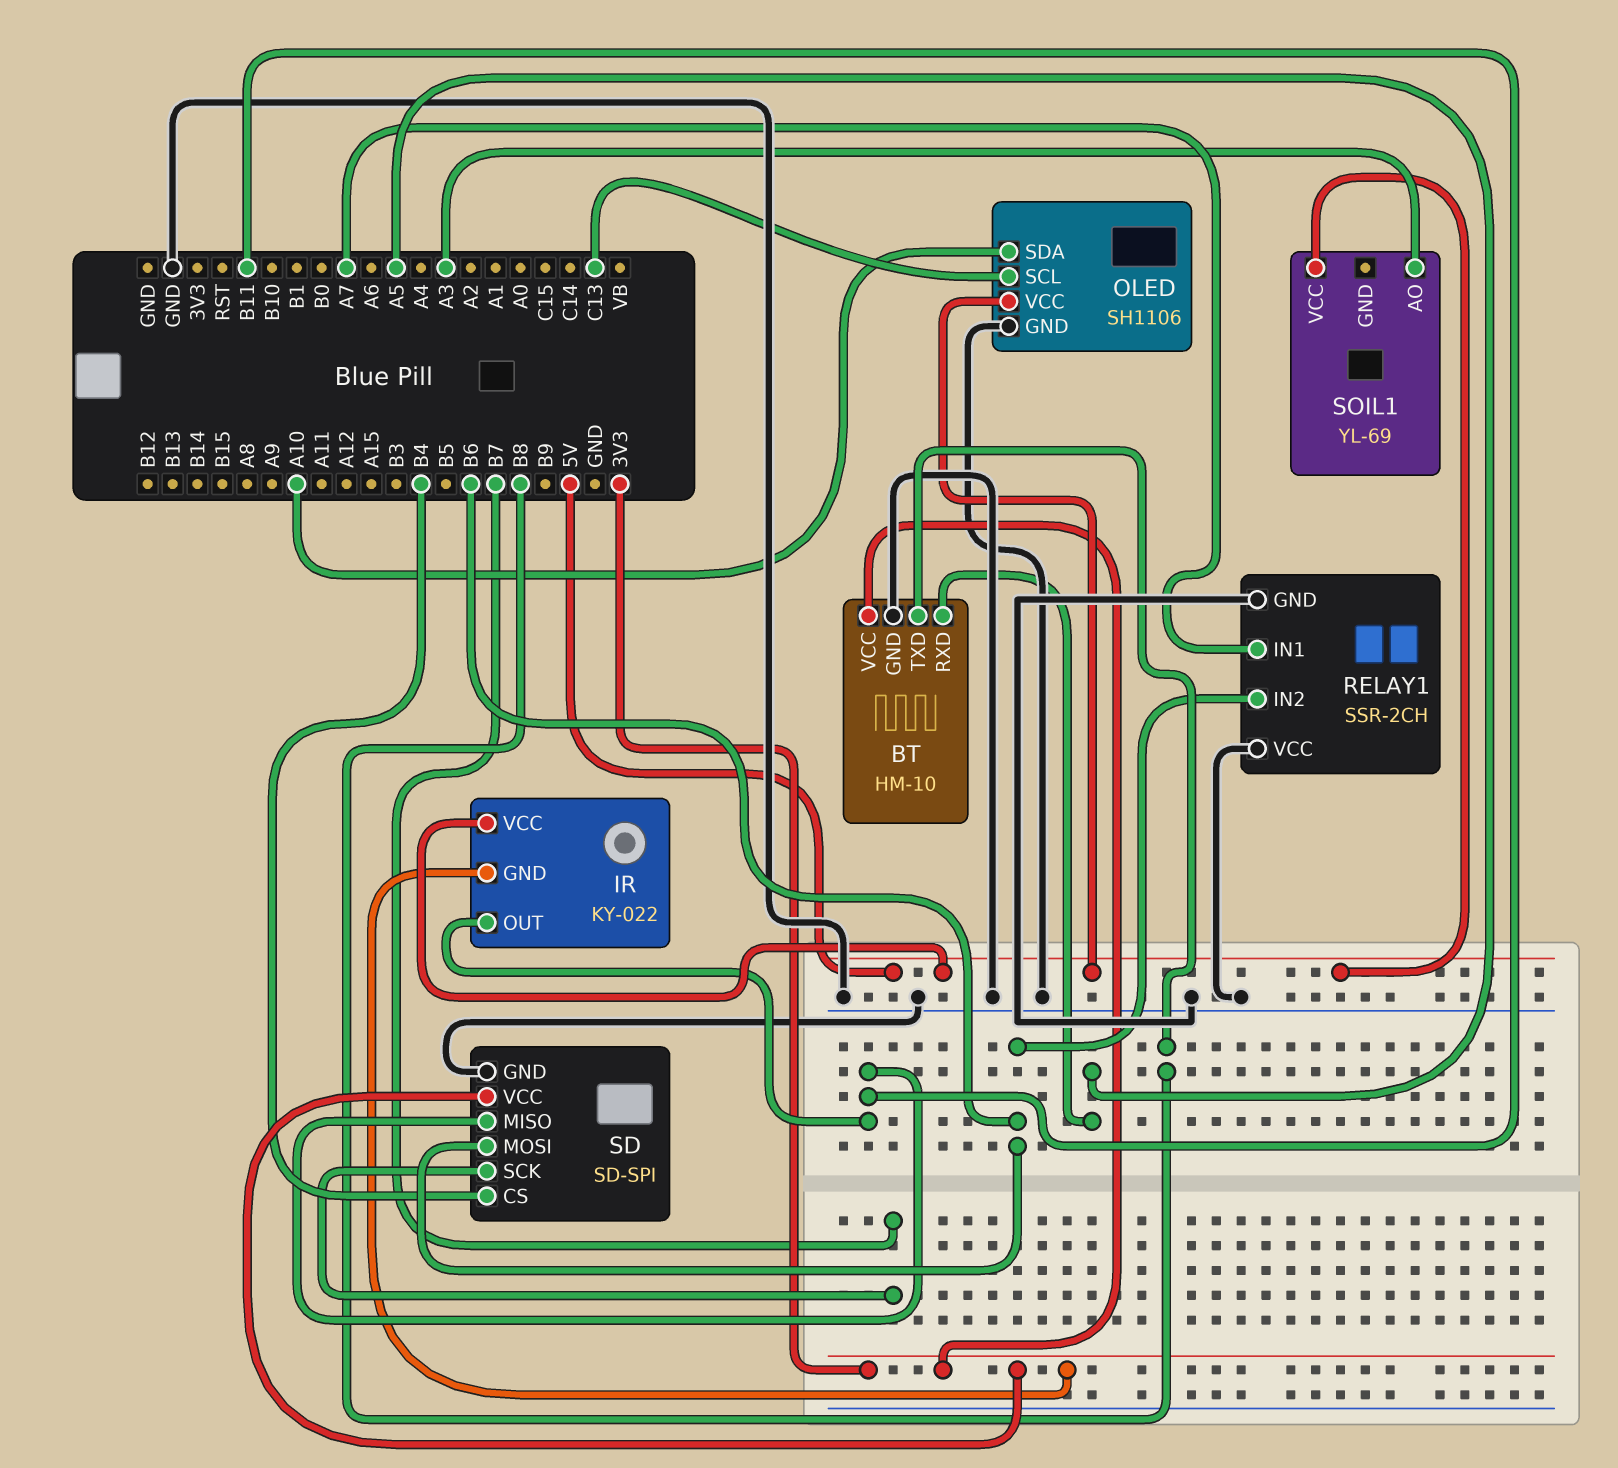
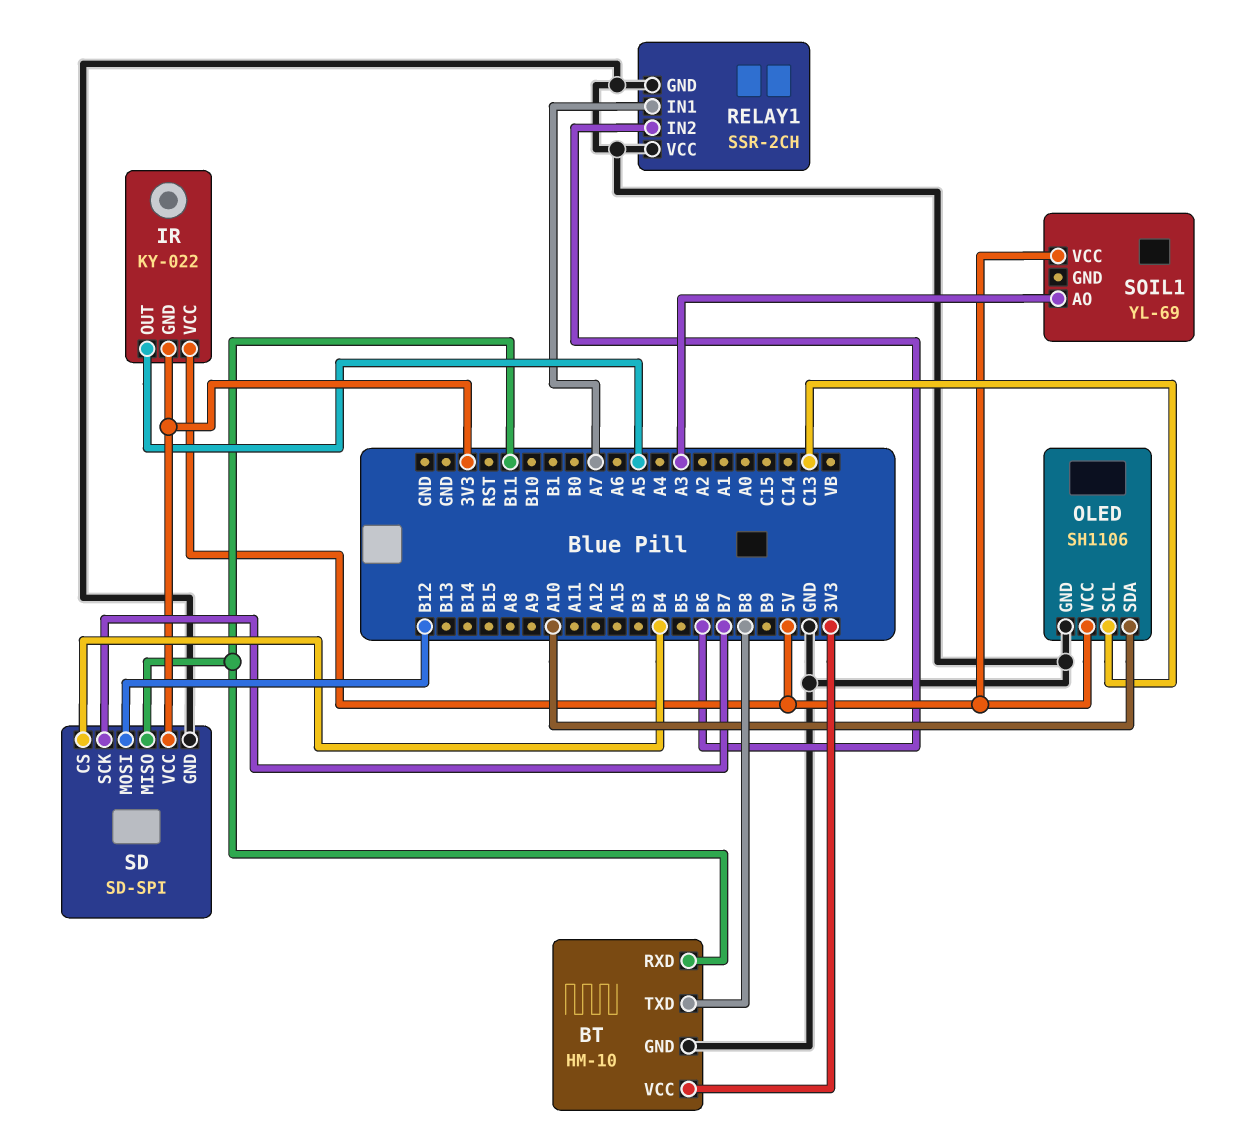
BT pin RXD: A5 -> B11
IR pin OUT: B11 -> A5
SD pin MOSI: B6 -> B12

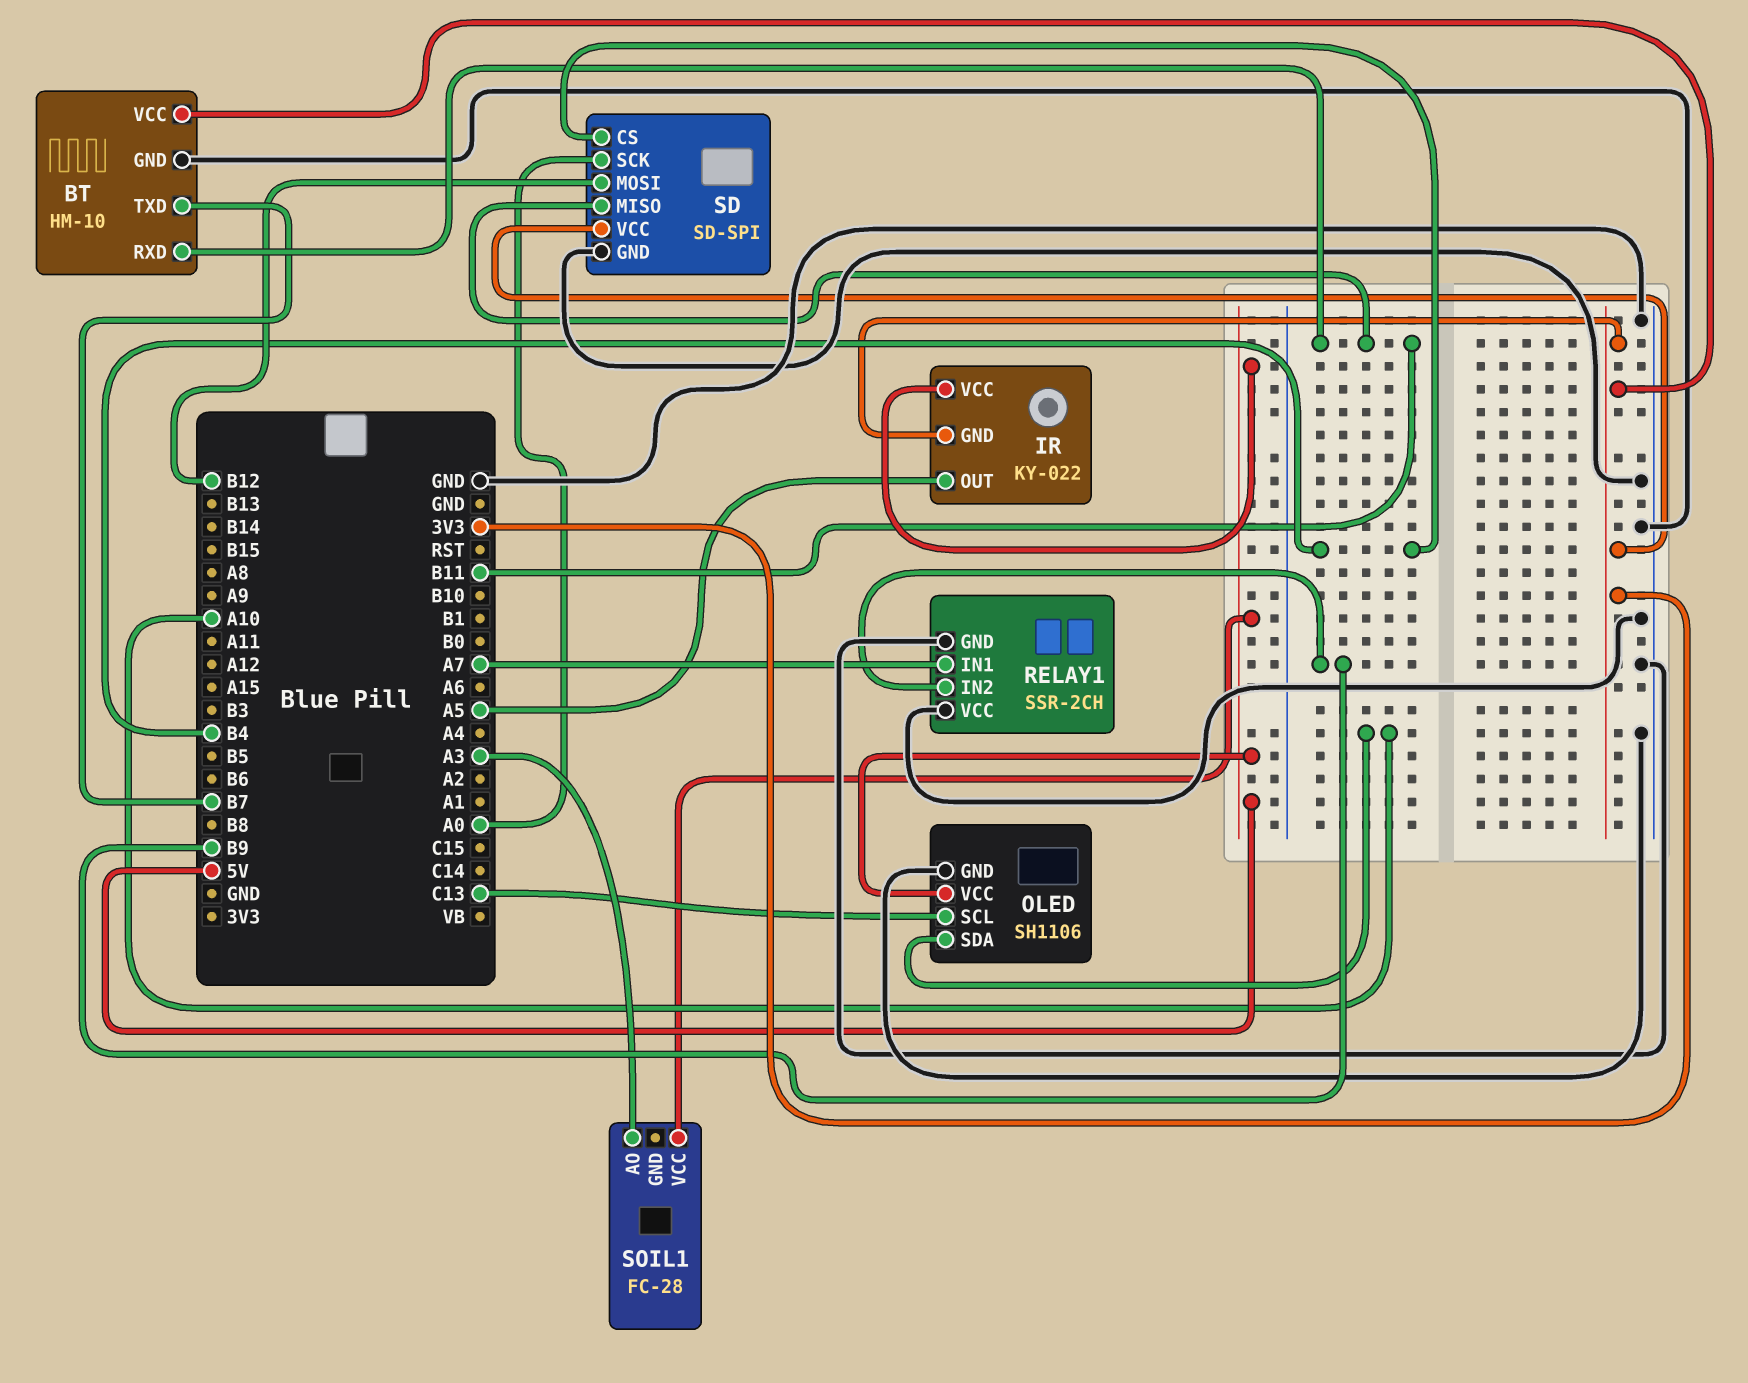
BT pin TXD: B8 -> B7
RELAY1 pin IN2: B6 -> B9
SD pin SCK: B7 -> A0
SOIL1: YL-69 -> FC-28

